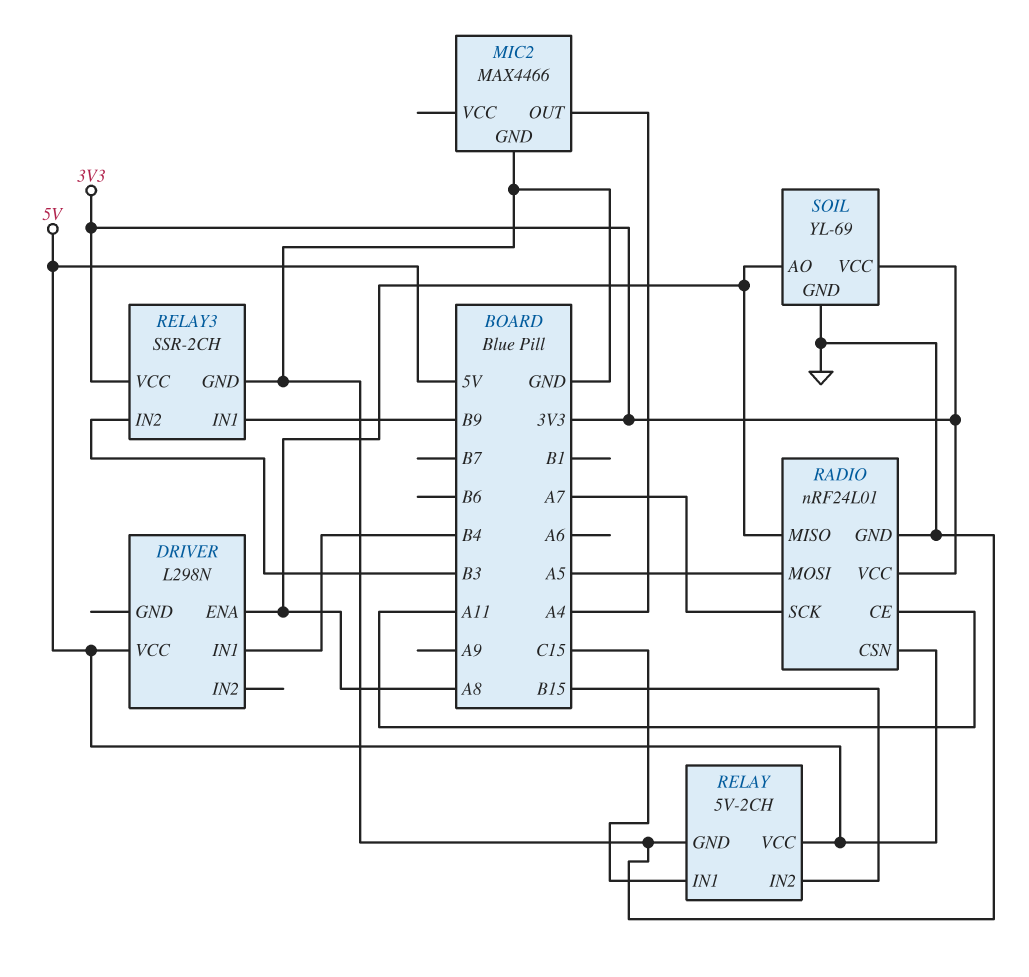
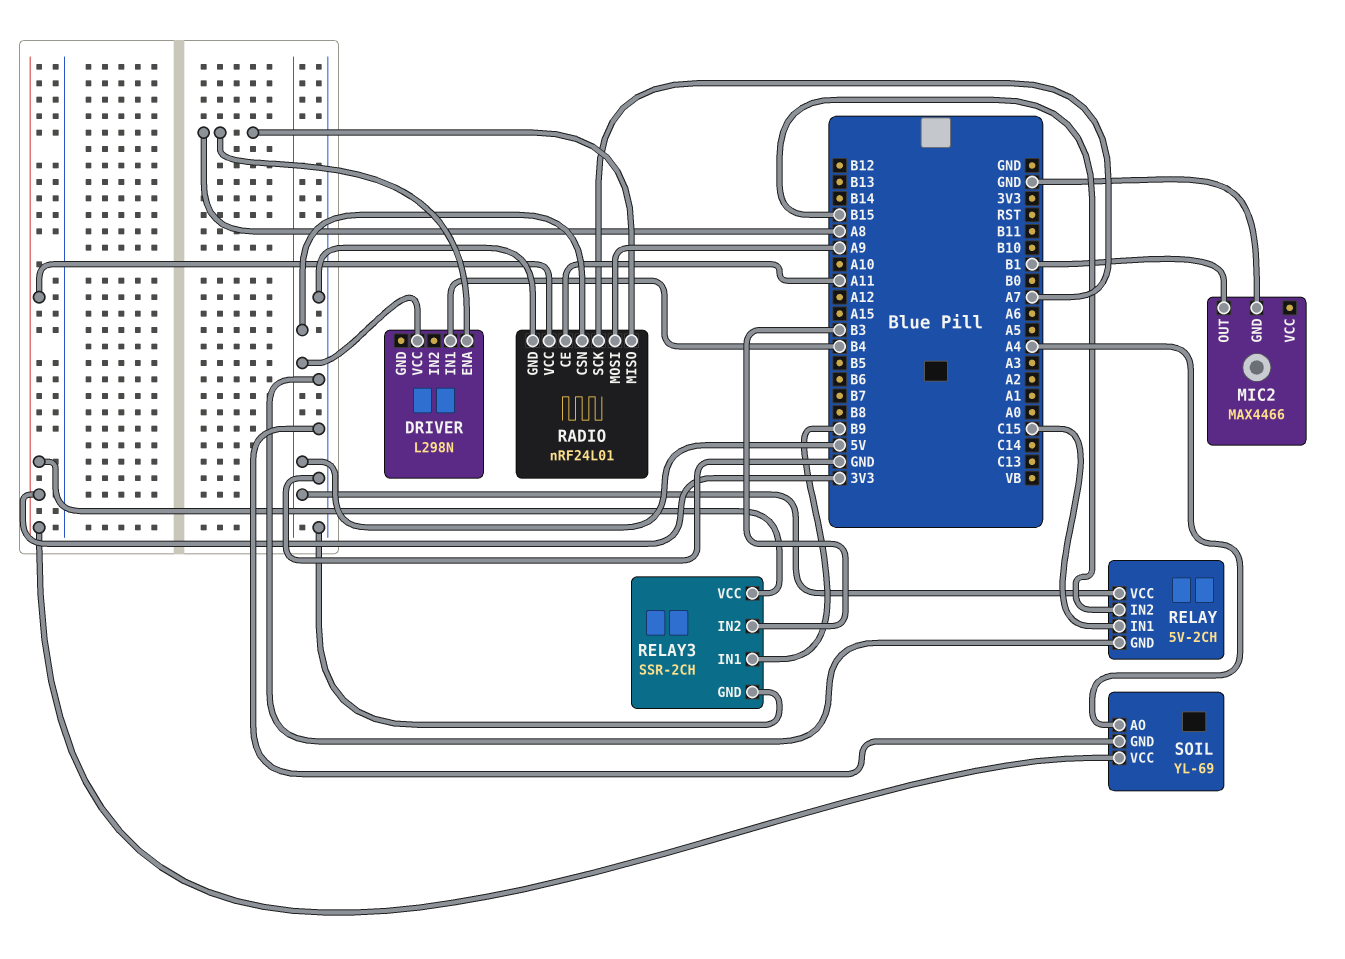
MIC2 pin OUT: A4 -> B1
RADIO pin MOSI: A5 -> A9
SOIL pin AO: A8 -> A4

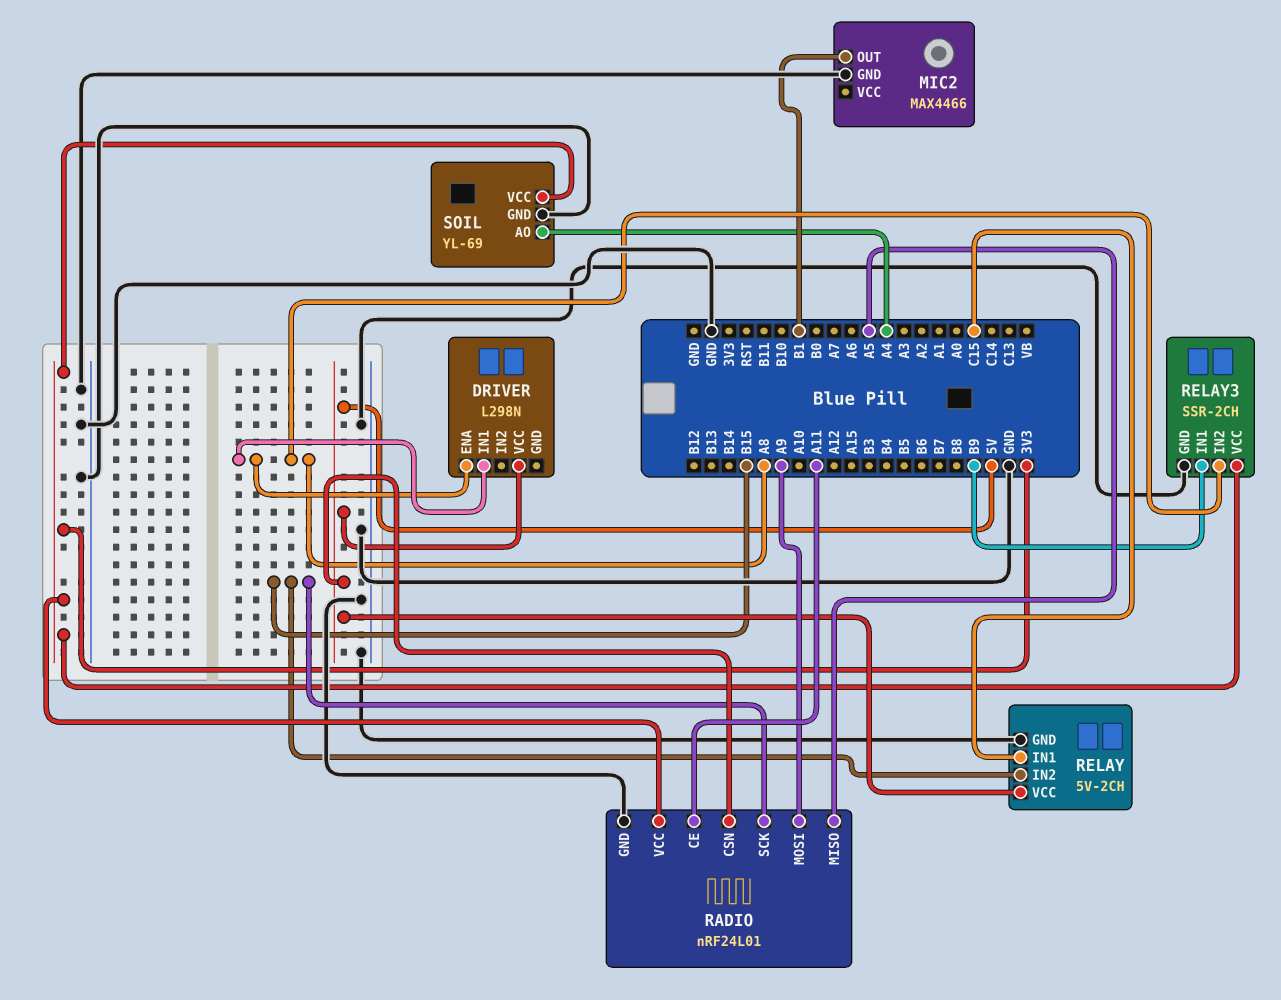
DRIVER pin IN1: B4 -> A8
RADIO pin MISO: A8 -> A5
RADIO pin SCK: A7 -> B15
RELAY3 pin IN2: B3 -> A8

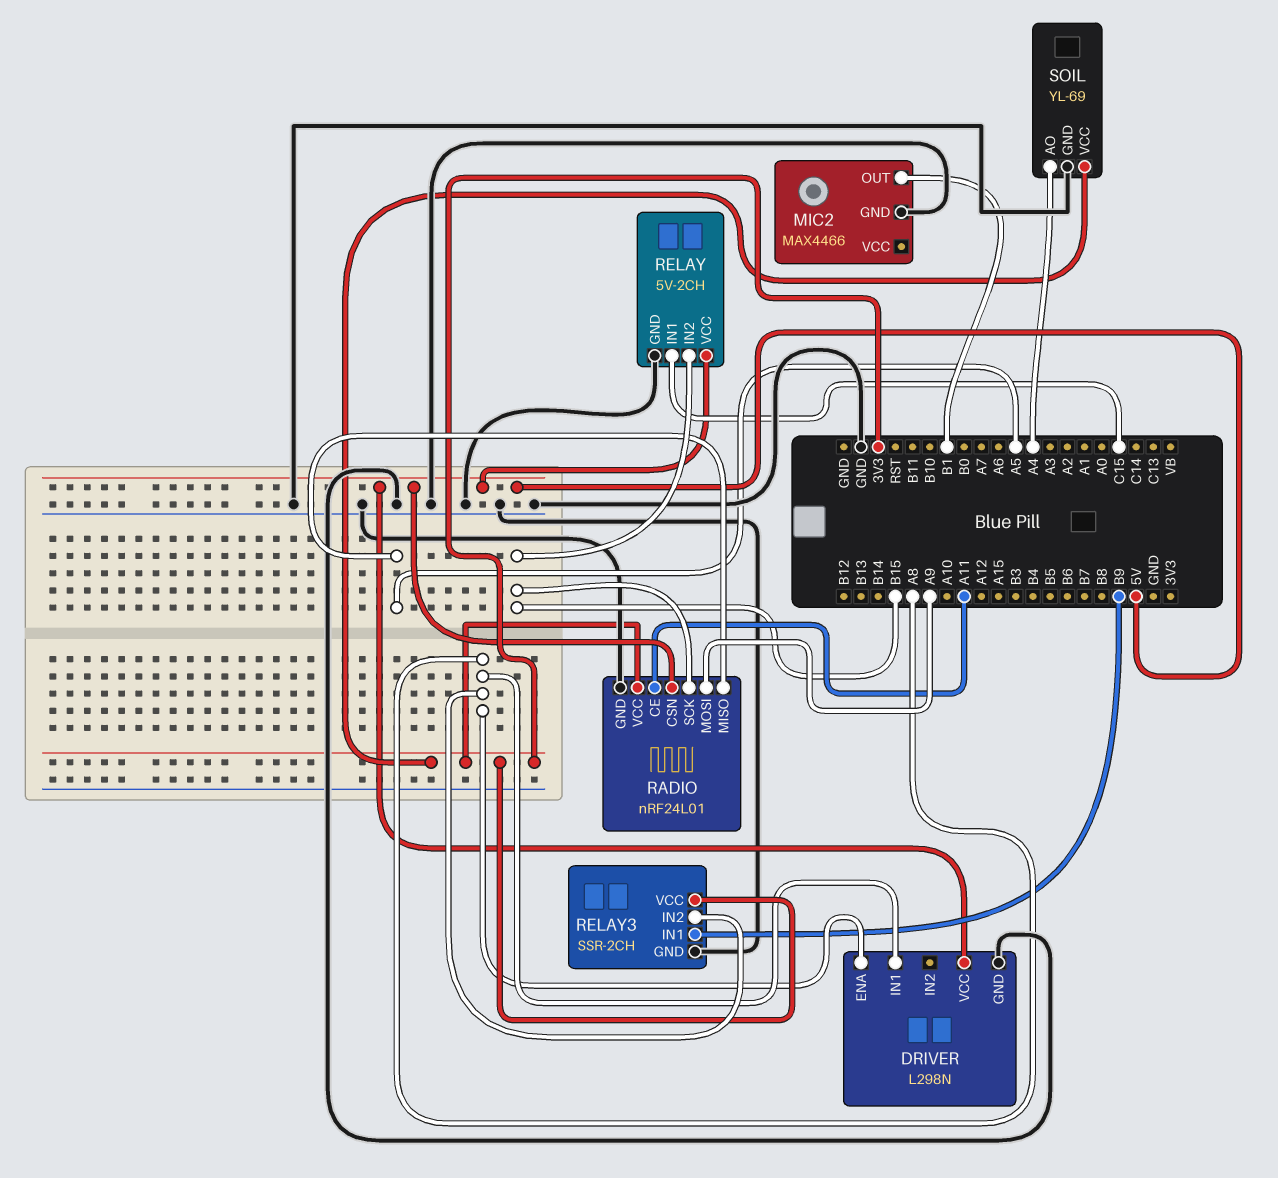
DRIVER pin GND: none -> GND

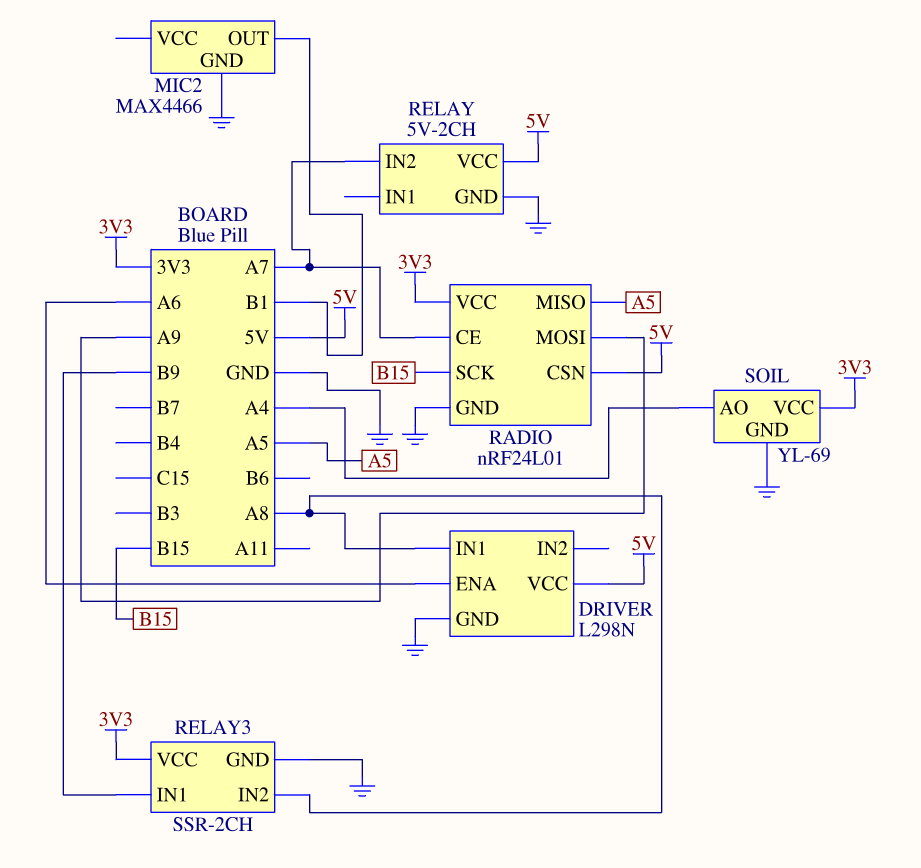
DRIVER pin ENA: A8 -> A6
RADIO pin CE: A11 -> A7
RELAY pin IN1: C15 -> none
RELAY pin IN2: B15 -> A7

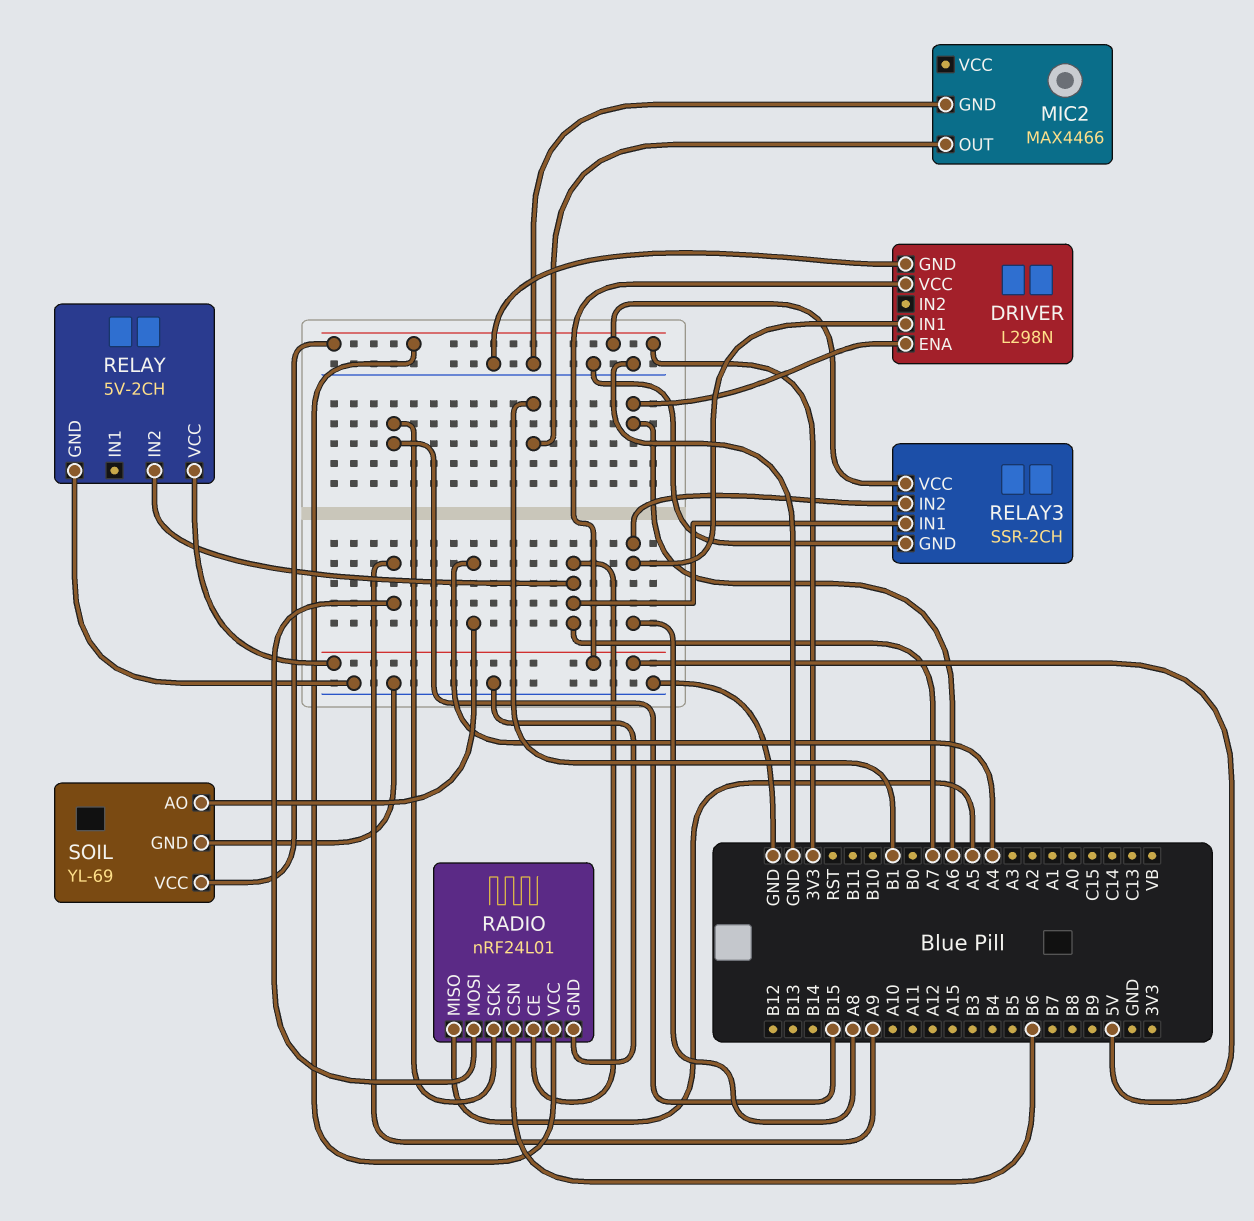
RADIO pin CSN: 5V -> B6
RELAY3 pin IN1: B9 -> A7

